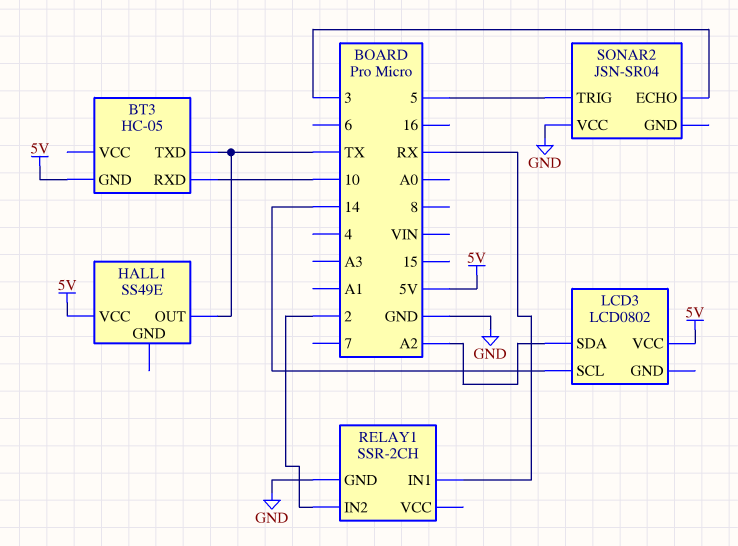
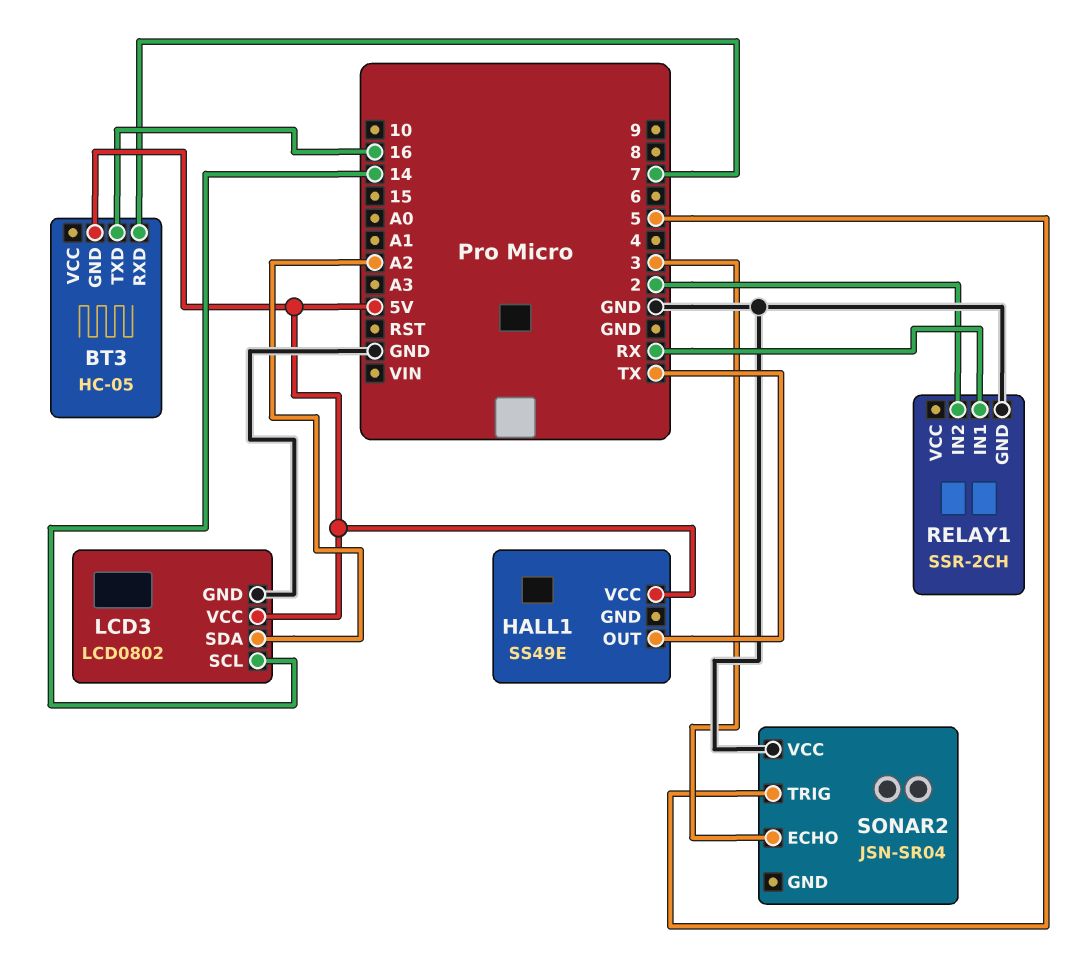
BT3 pin RXD: 10 -> 7
BT3 pin TXD: TX -> 16
LCD3 pin GND: none -> GND

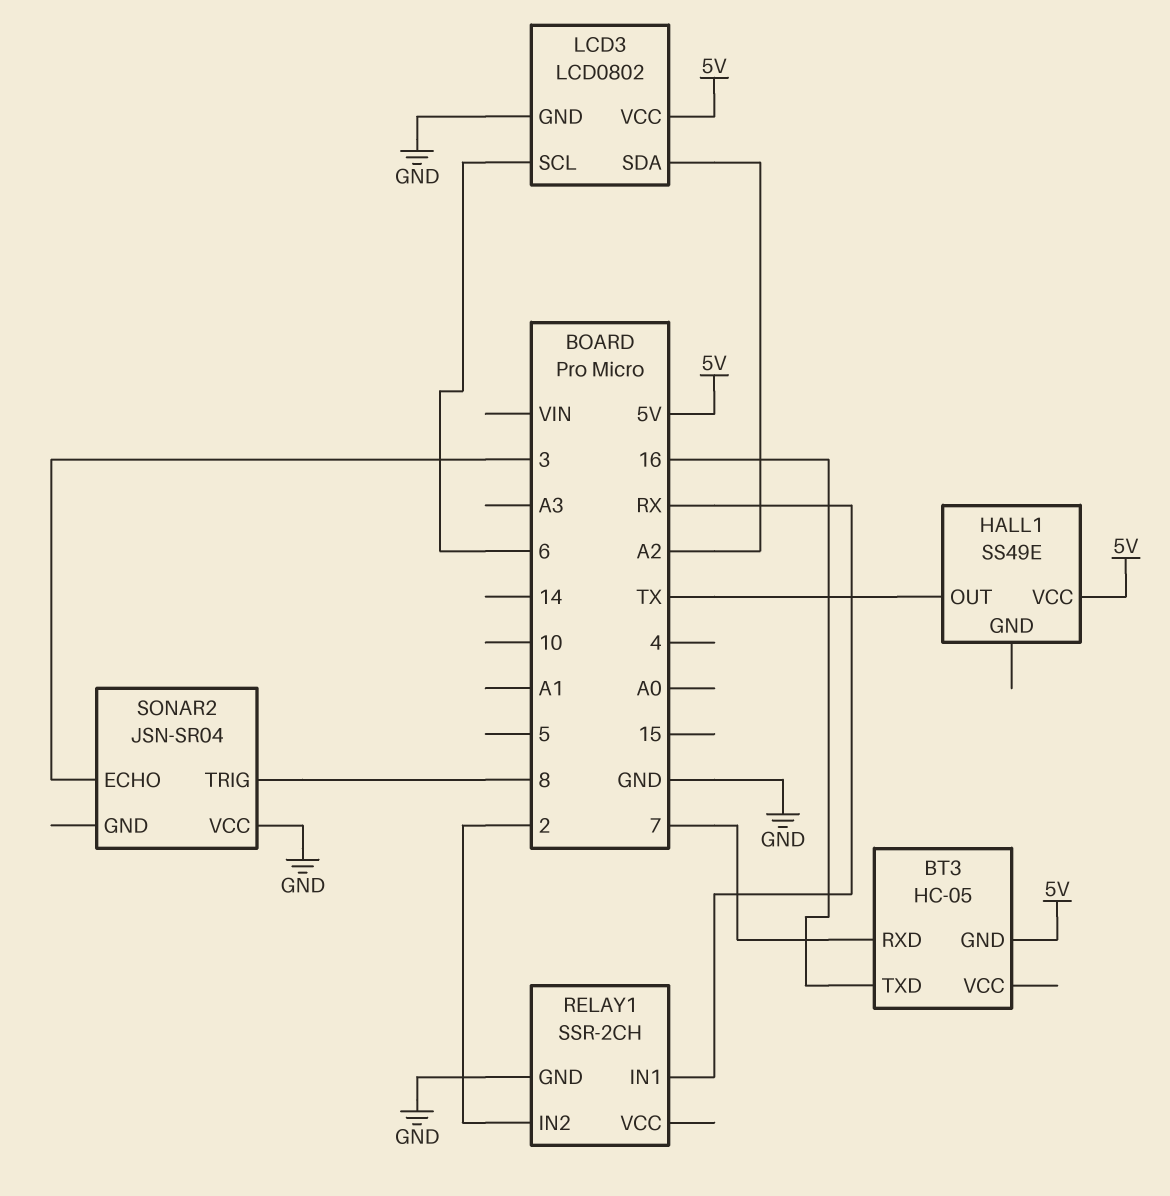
LCD3 pin SCL: 14 -> 6
SONAR2 pin TRIG: 5 -> 8

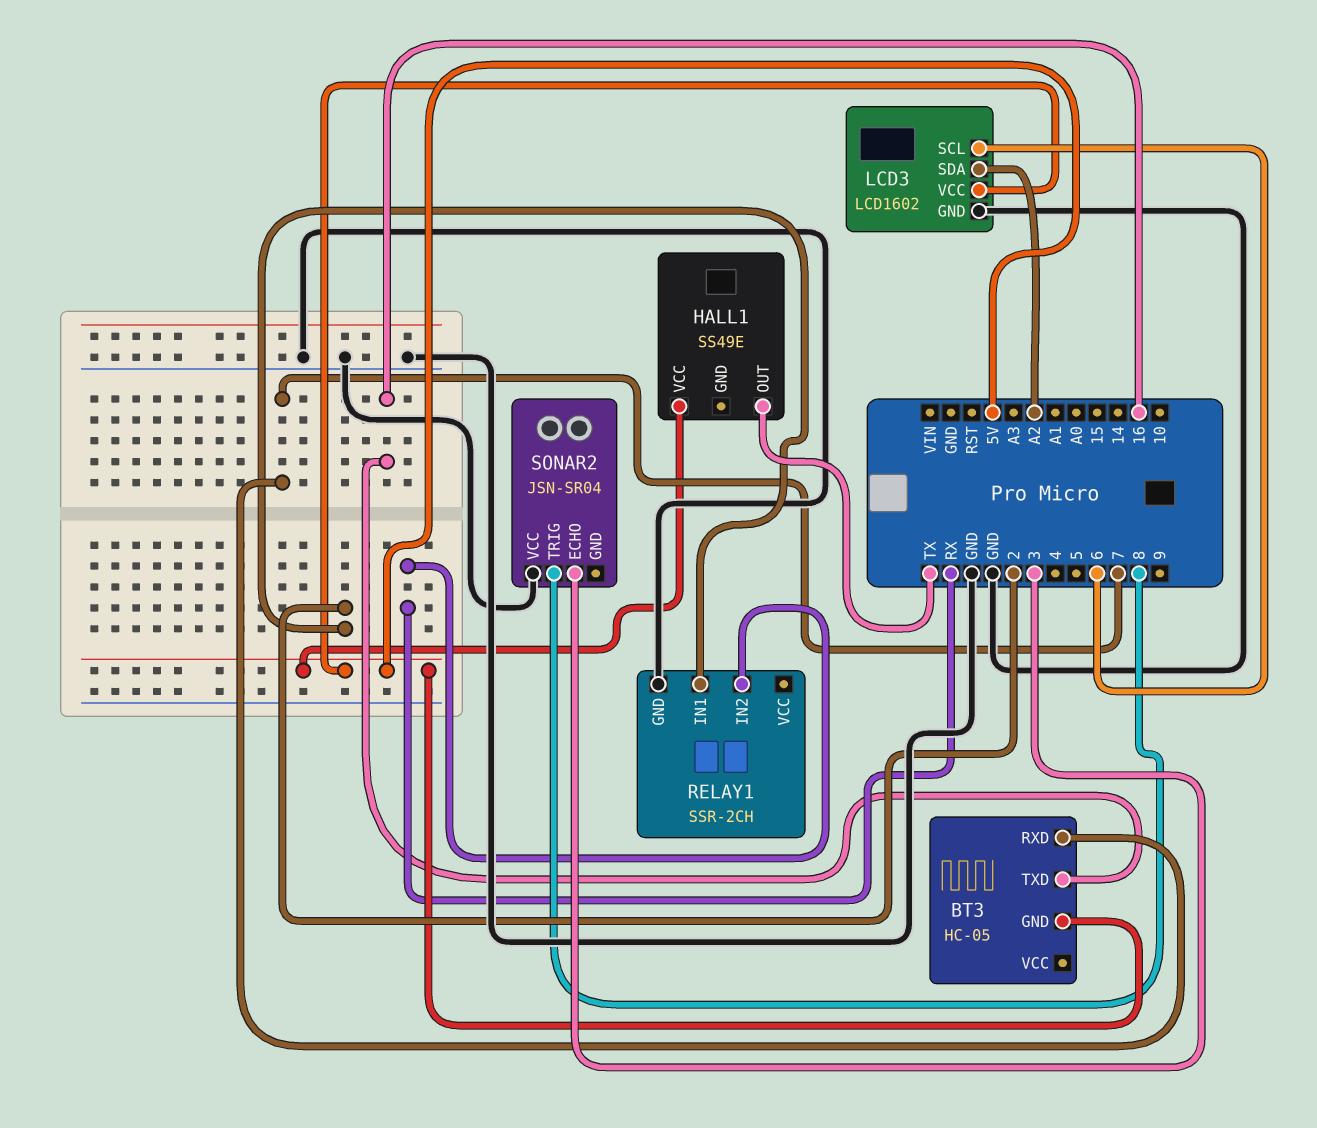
LCD3: LCD0802 -> LCD1602
RELAY1 pin IN1: RX -> 2
RELAY1 pin IN2: 2 -> RX

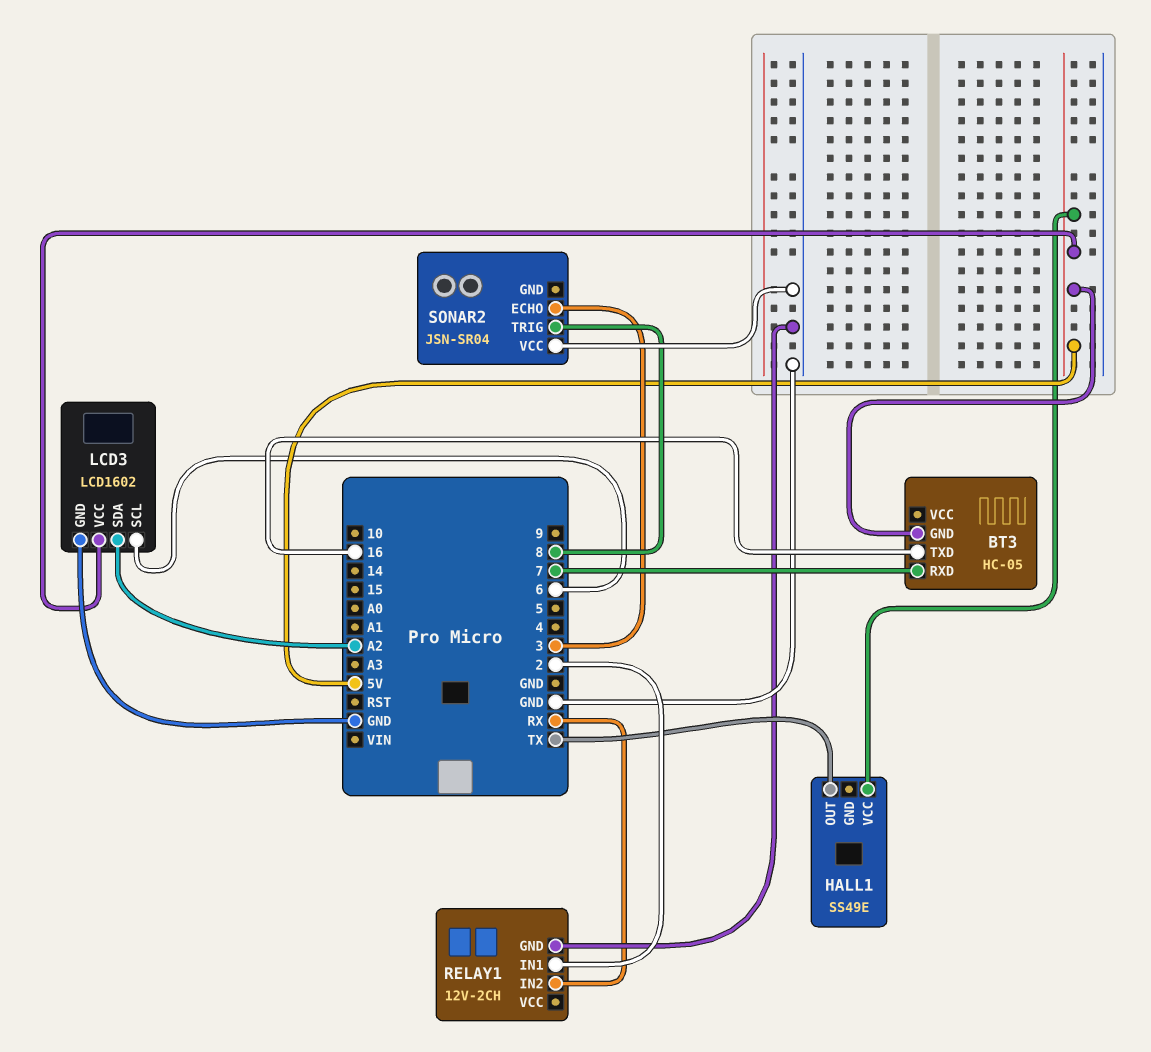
RELAY1: SSR-2CH -> 12V-2CH

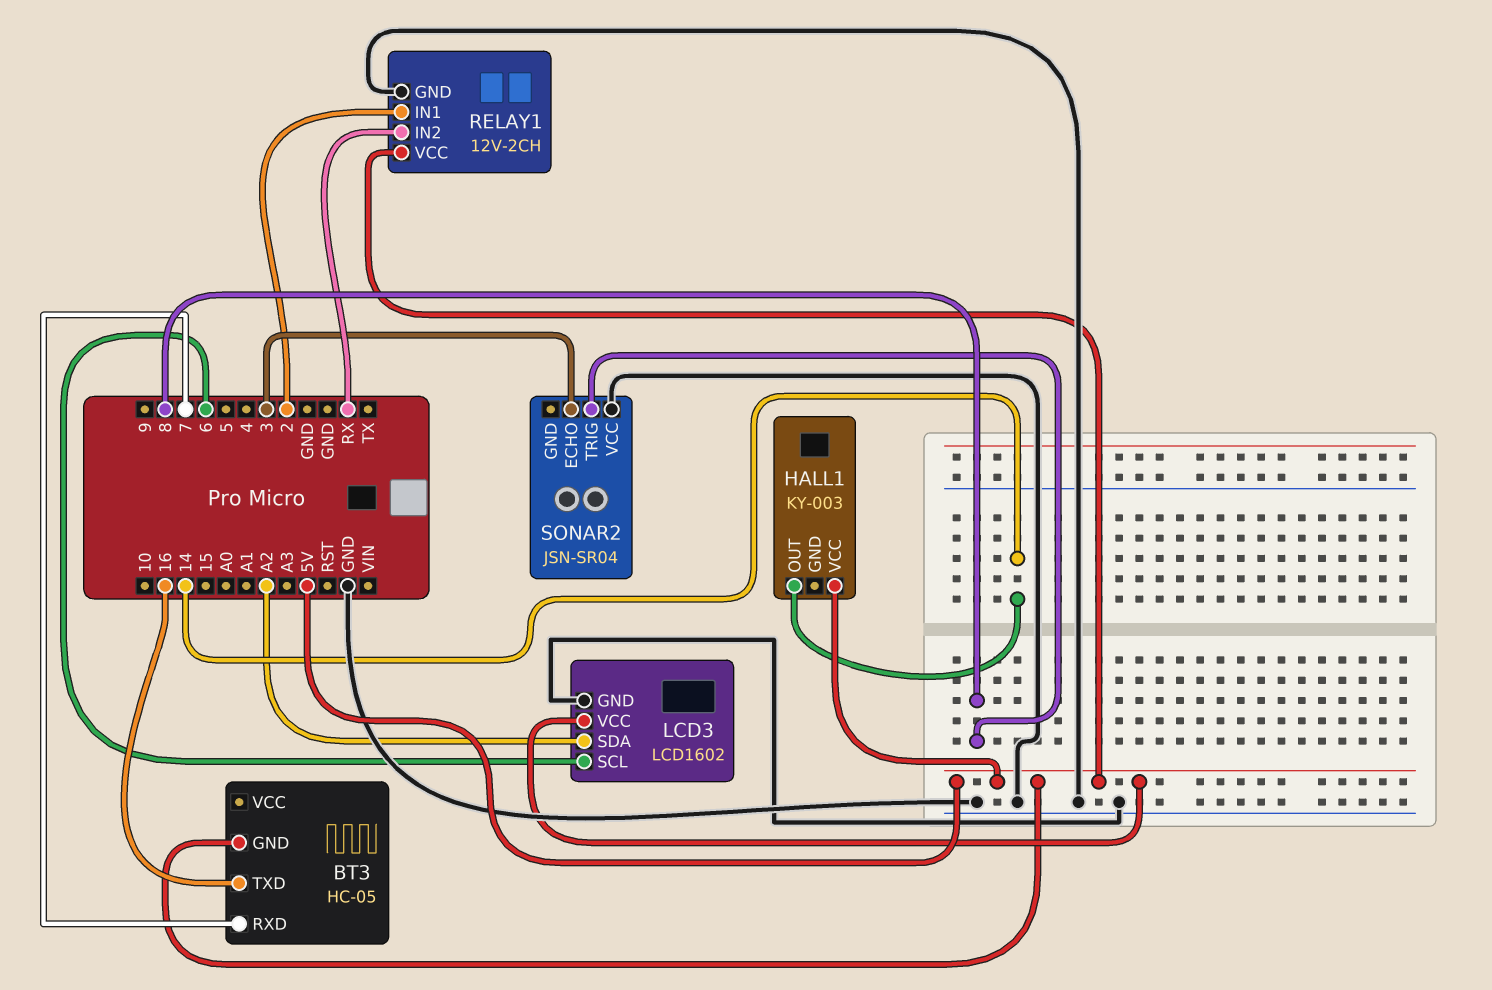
HALL1: SS49E -> KY-003
HALL1 pin OUT: TX -> 14
RELAY1 pin VCC: none -> 5V

